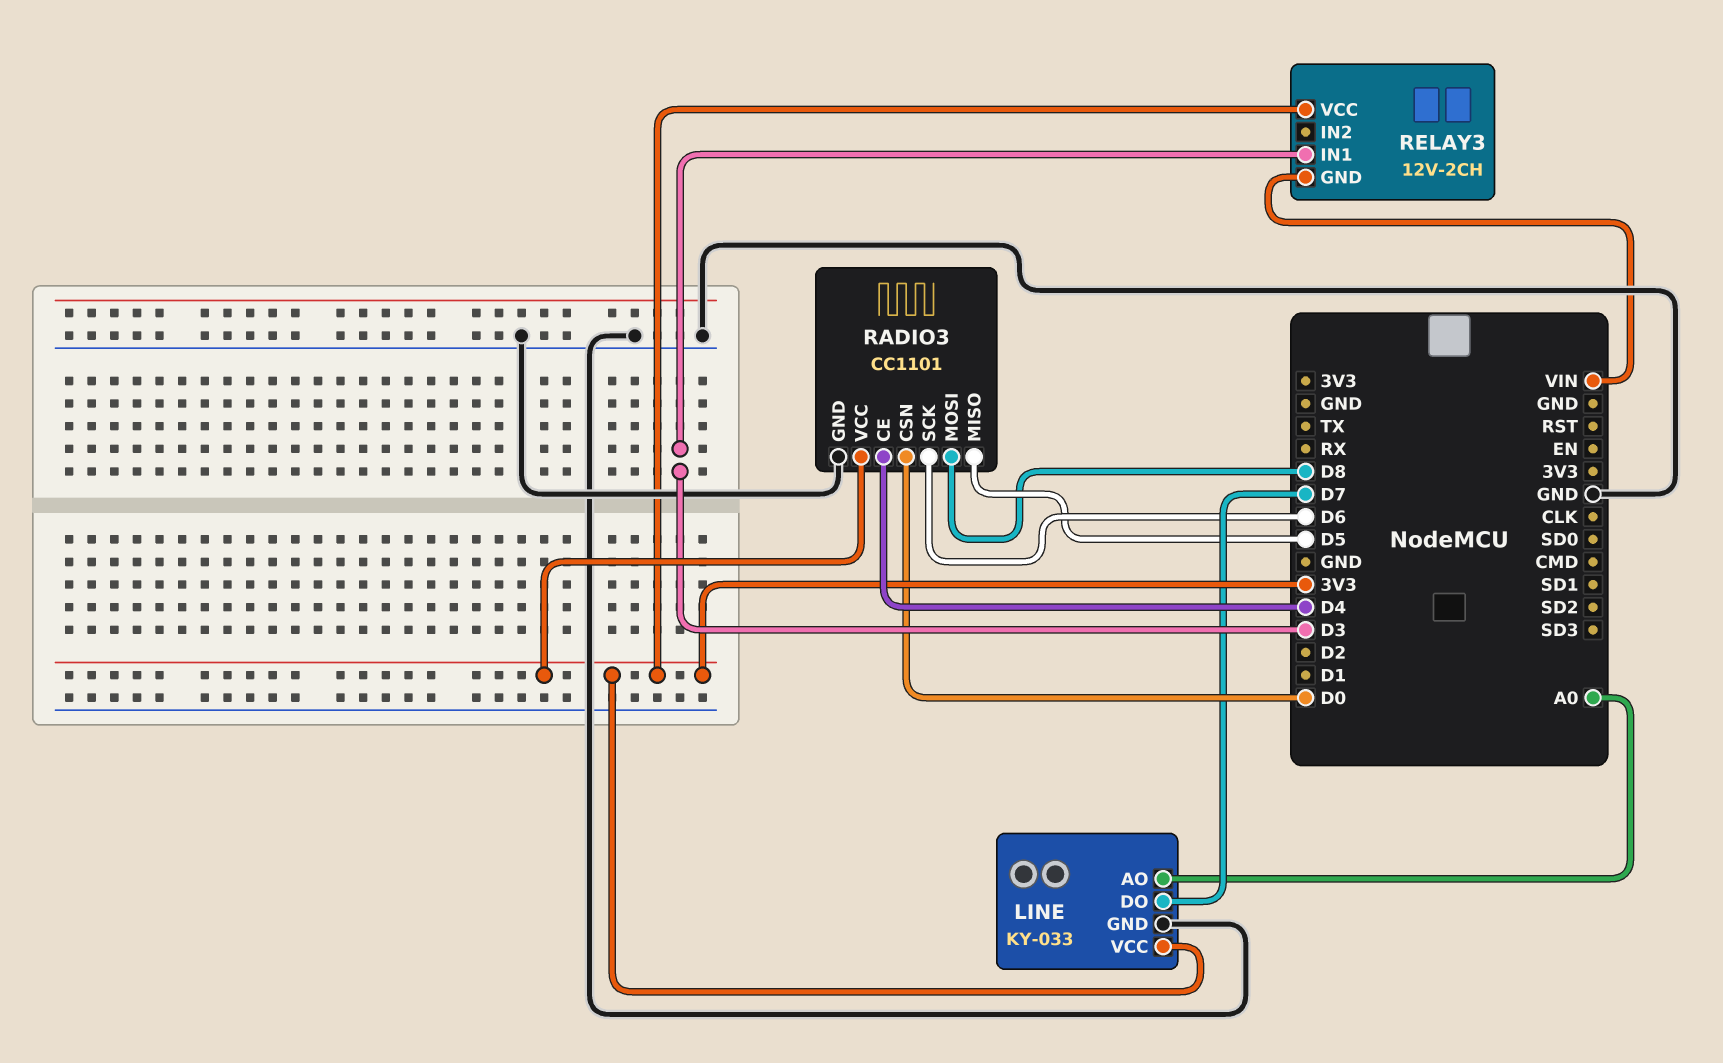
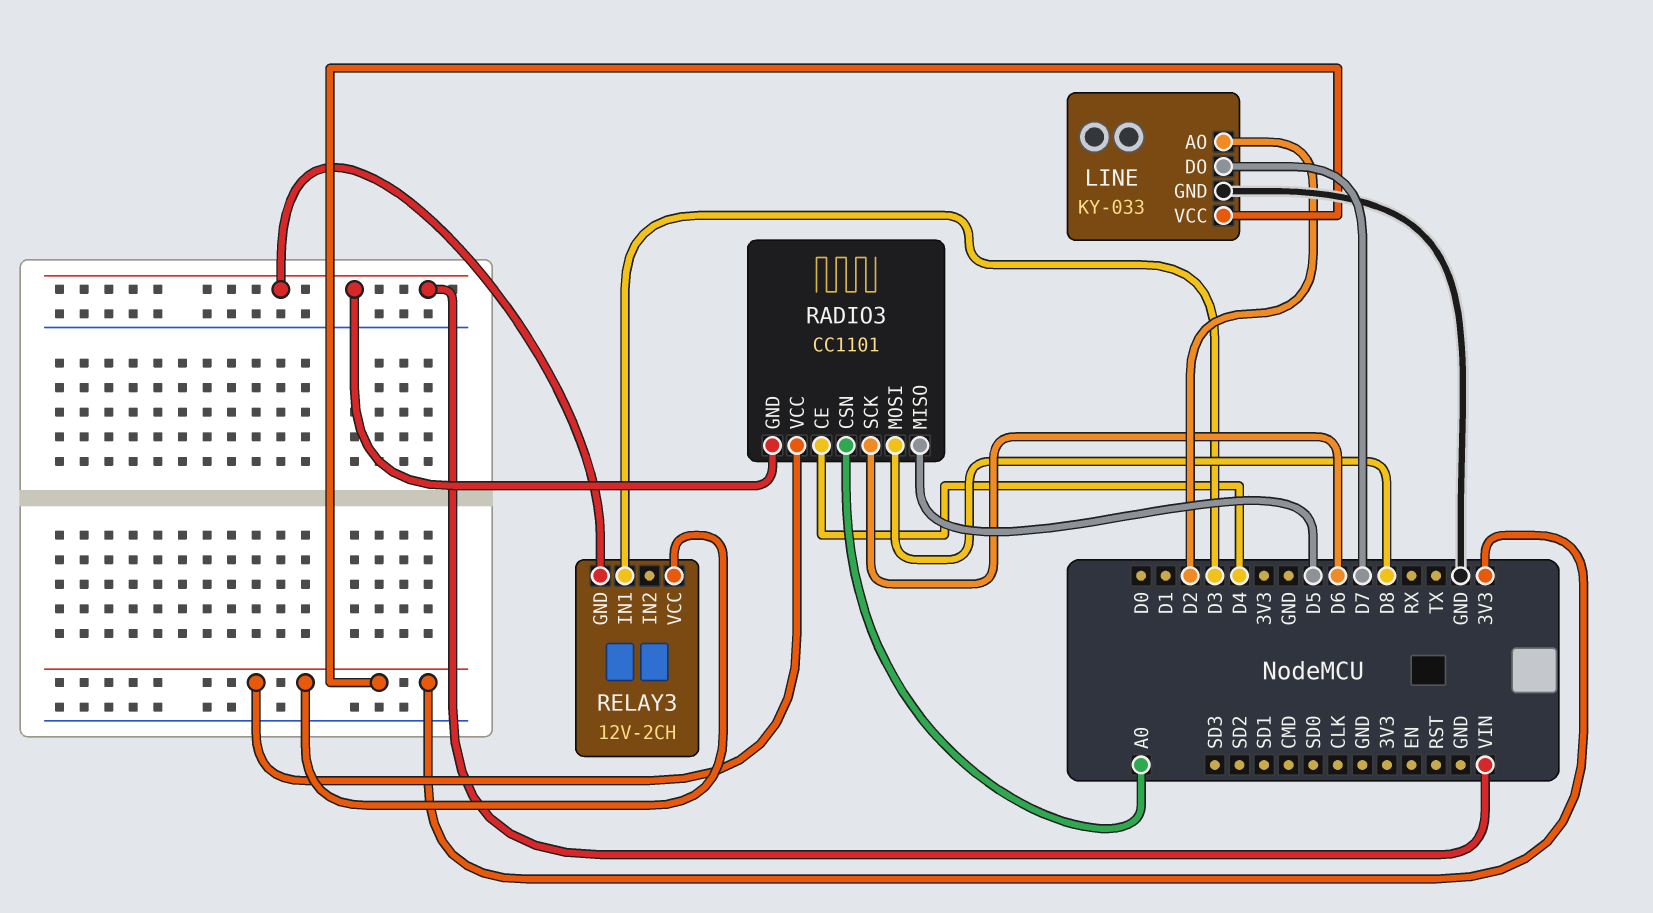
LINE pin AO: A0 -> D2
RADIO3 pin CSN: D0 -> A0
RADIO3 pin GND: GND -> VIN

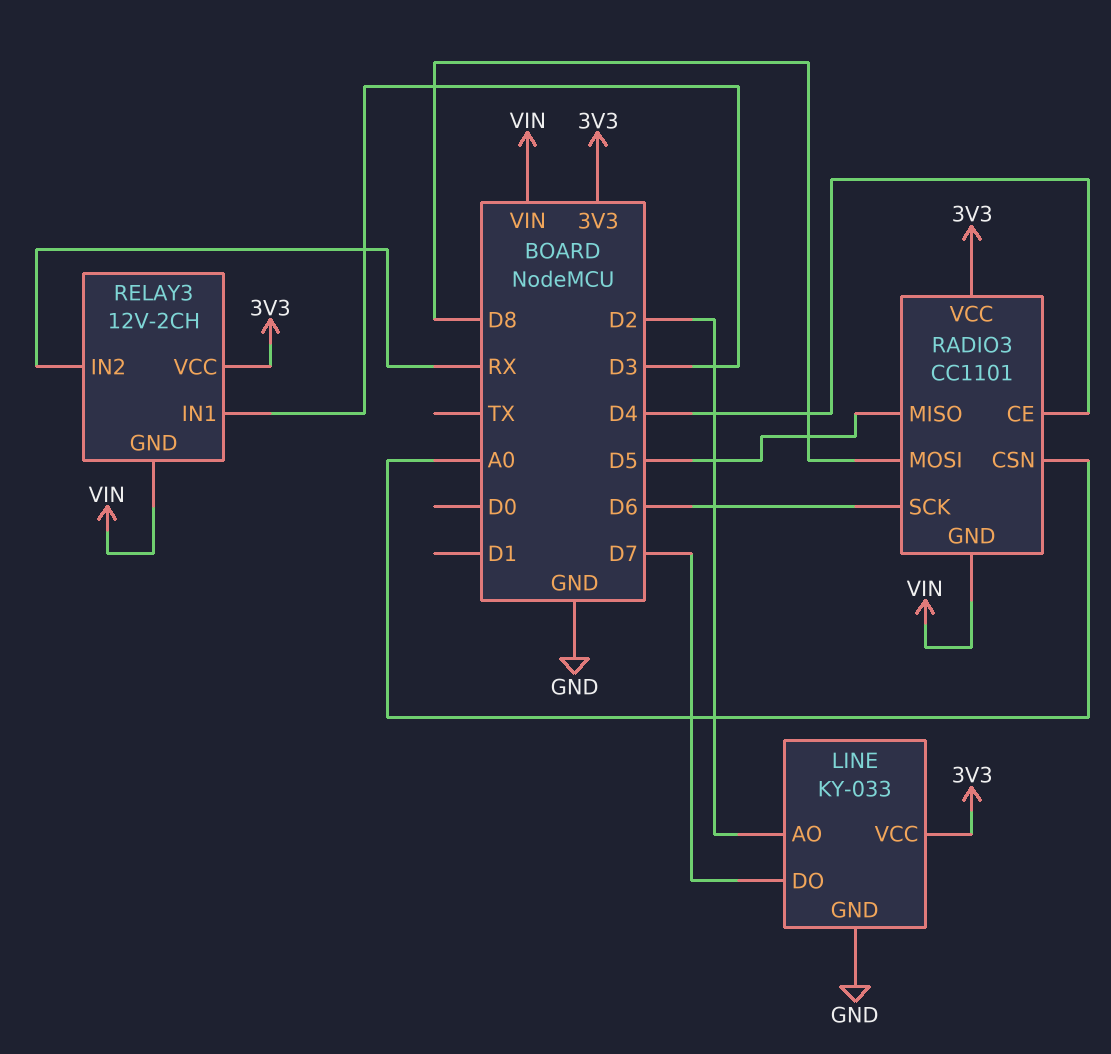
RELAY3 pin IN2: none -> RX

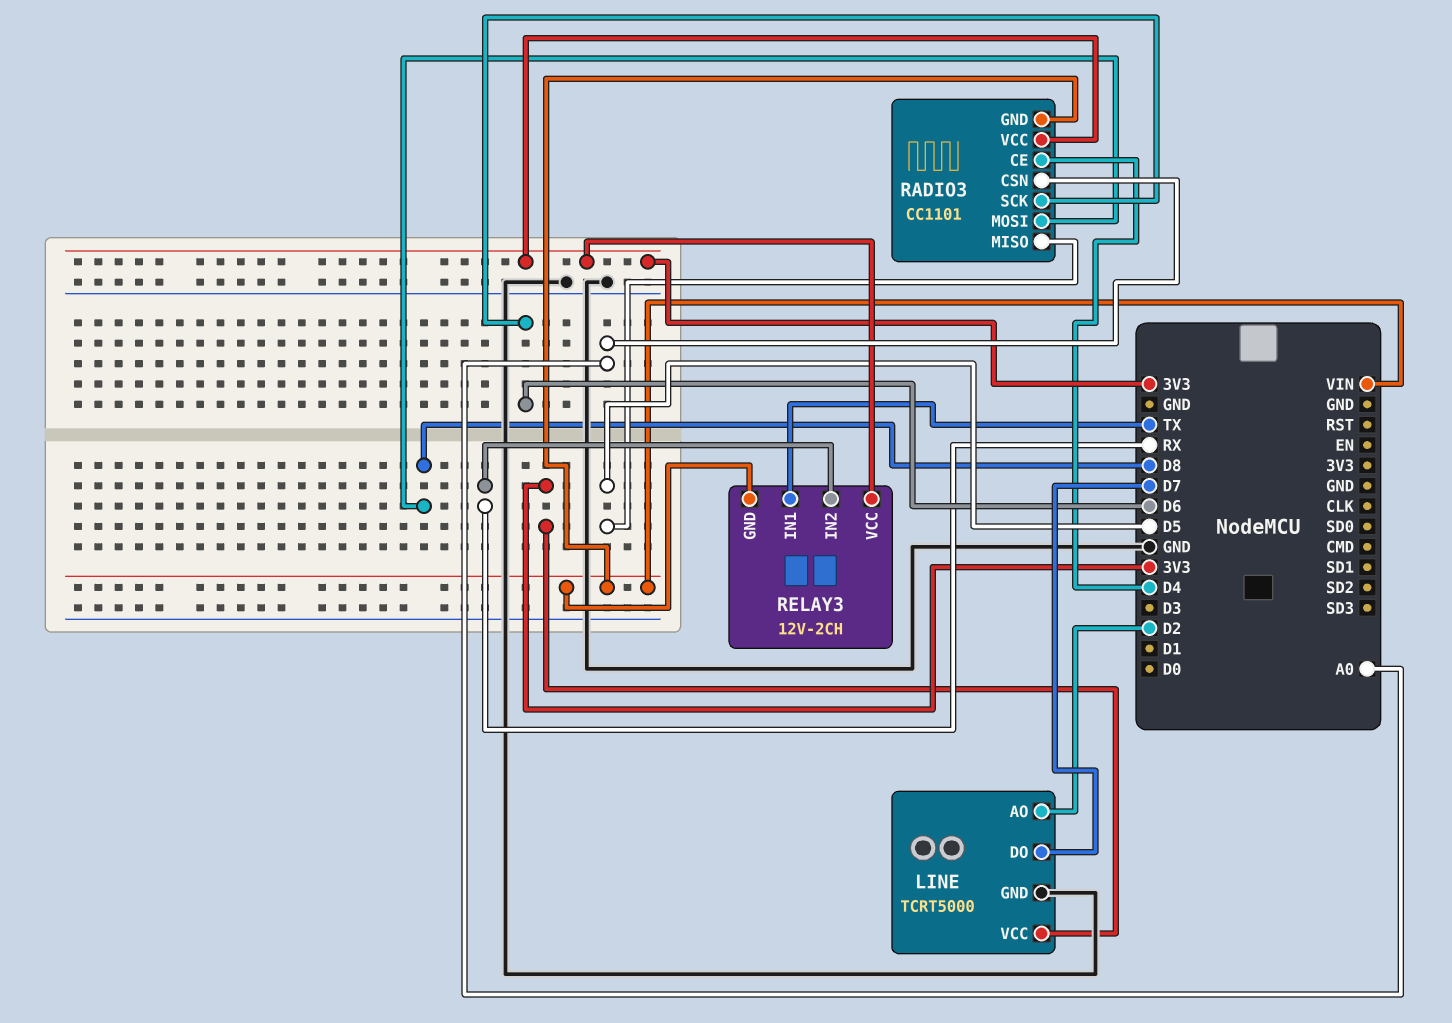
LINE: KY-033 -> TCRT5000
RELAY3 pin IN1: D3 -> TX

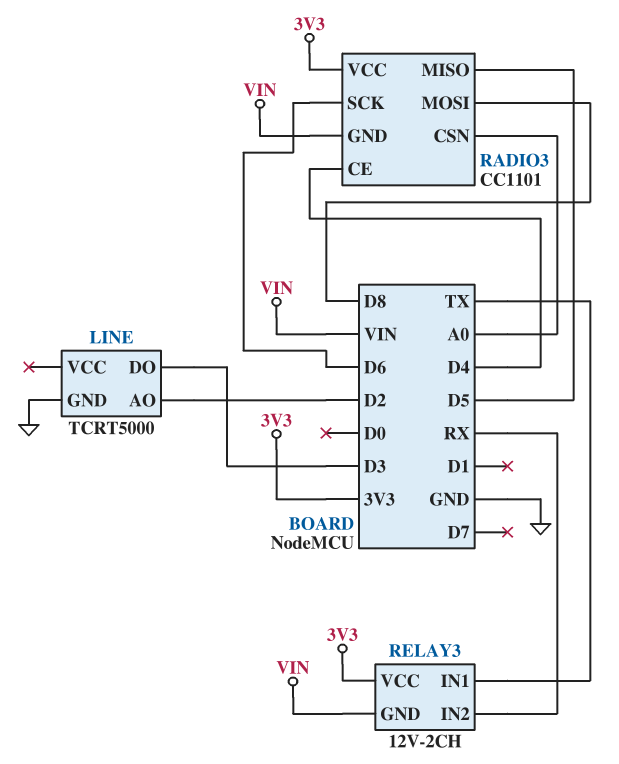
LINE pin DO: D7 -> D3
LINE pin VCC: 3V3 -> none

